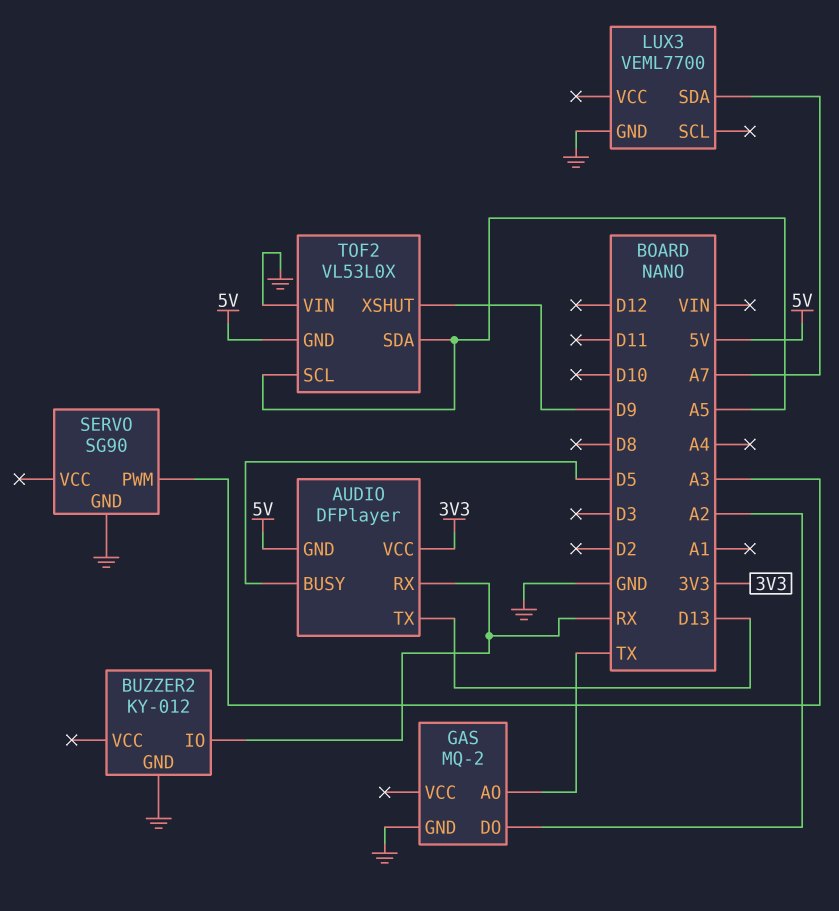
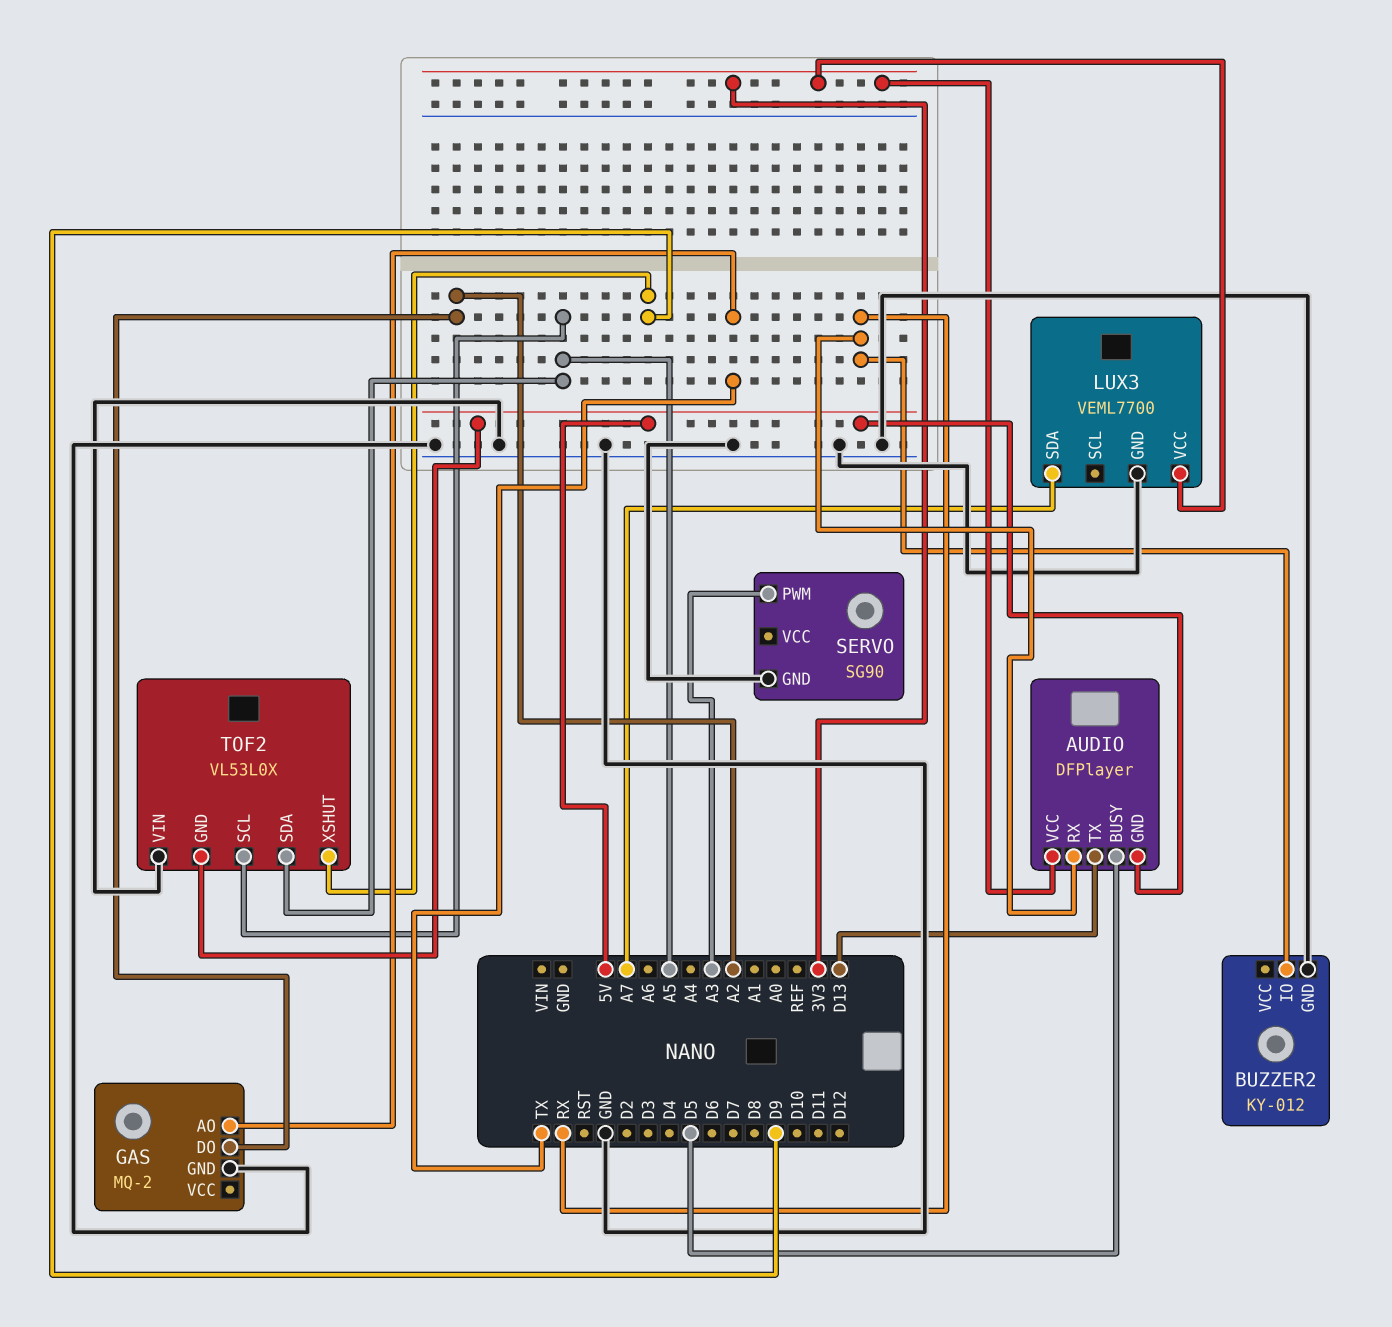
LUX3 pin VCC: none -> 3V3

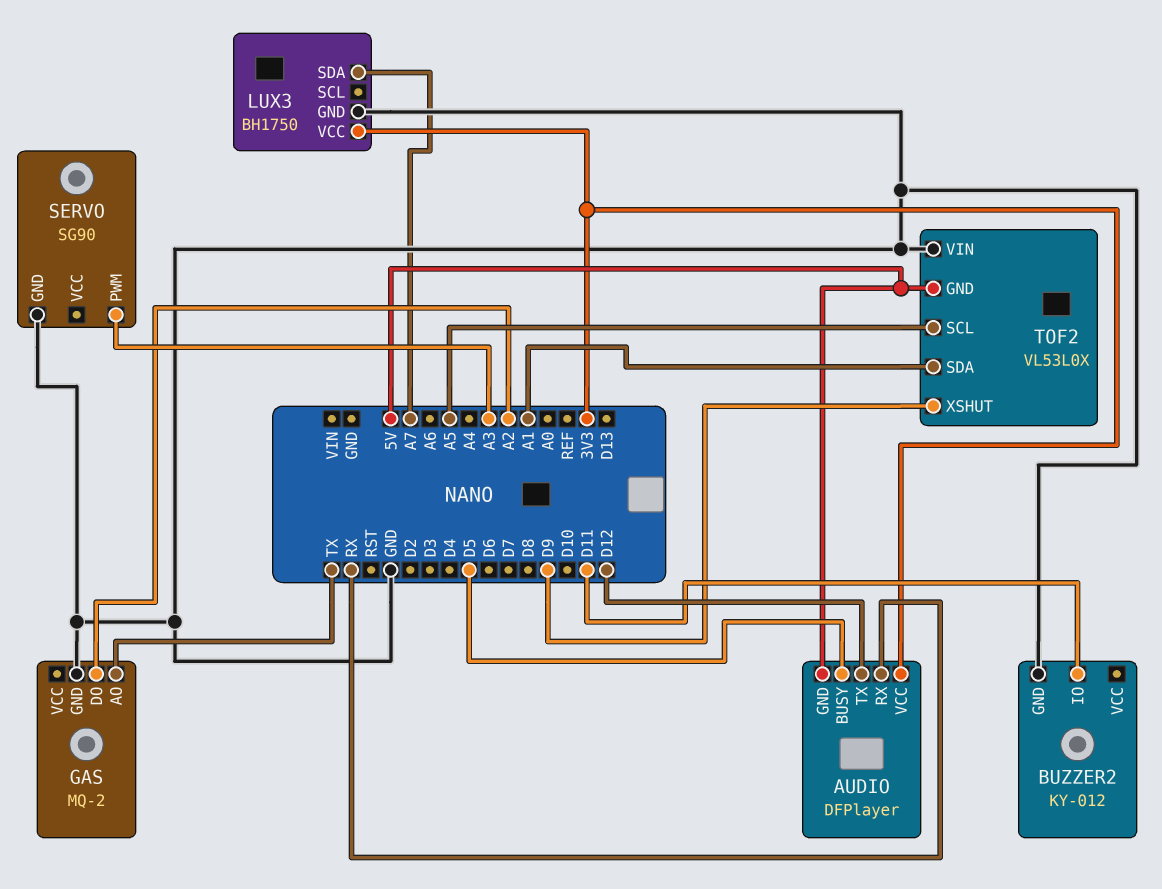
AUDIO pin TX: D13 -> D12
BUZZER2 pin IO: RX -> D11
LUX3: VEML7700 -> BH1750
TOF2 pin SDA: A5 -> A1

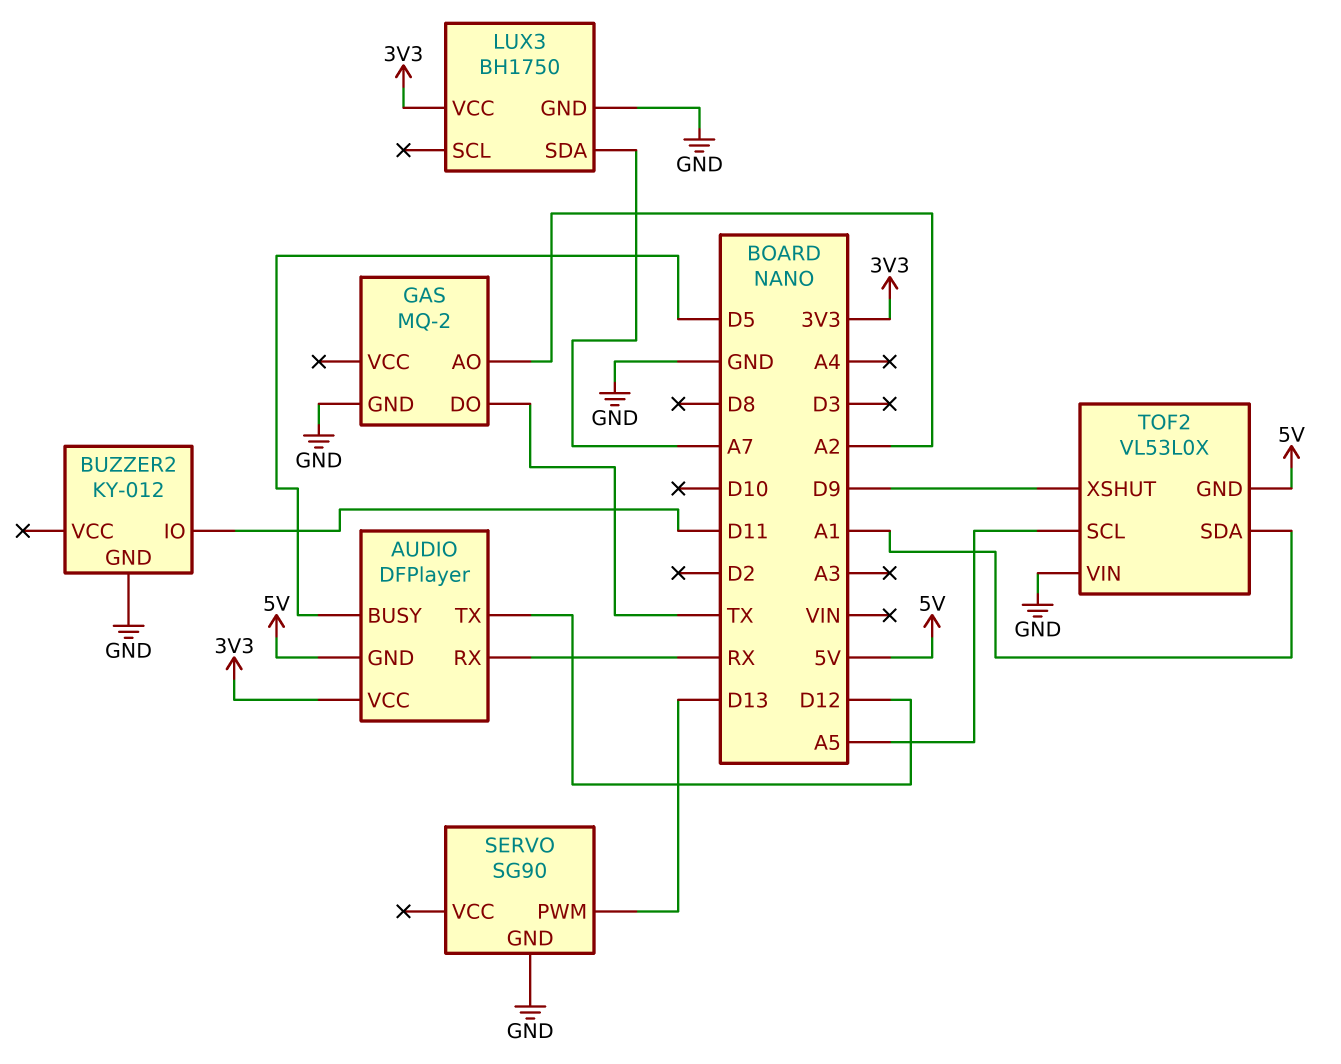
GAS pin AO: TX -> A2
GAS pin DO: A2 -> TX
SERVO pin PWM: A3 -> D13

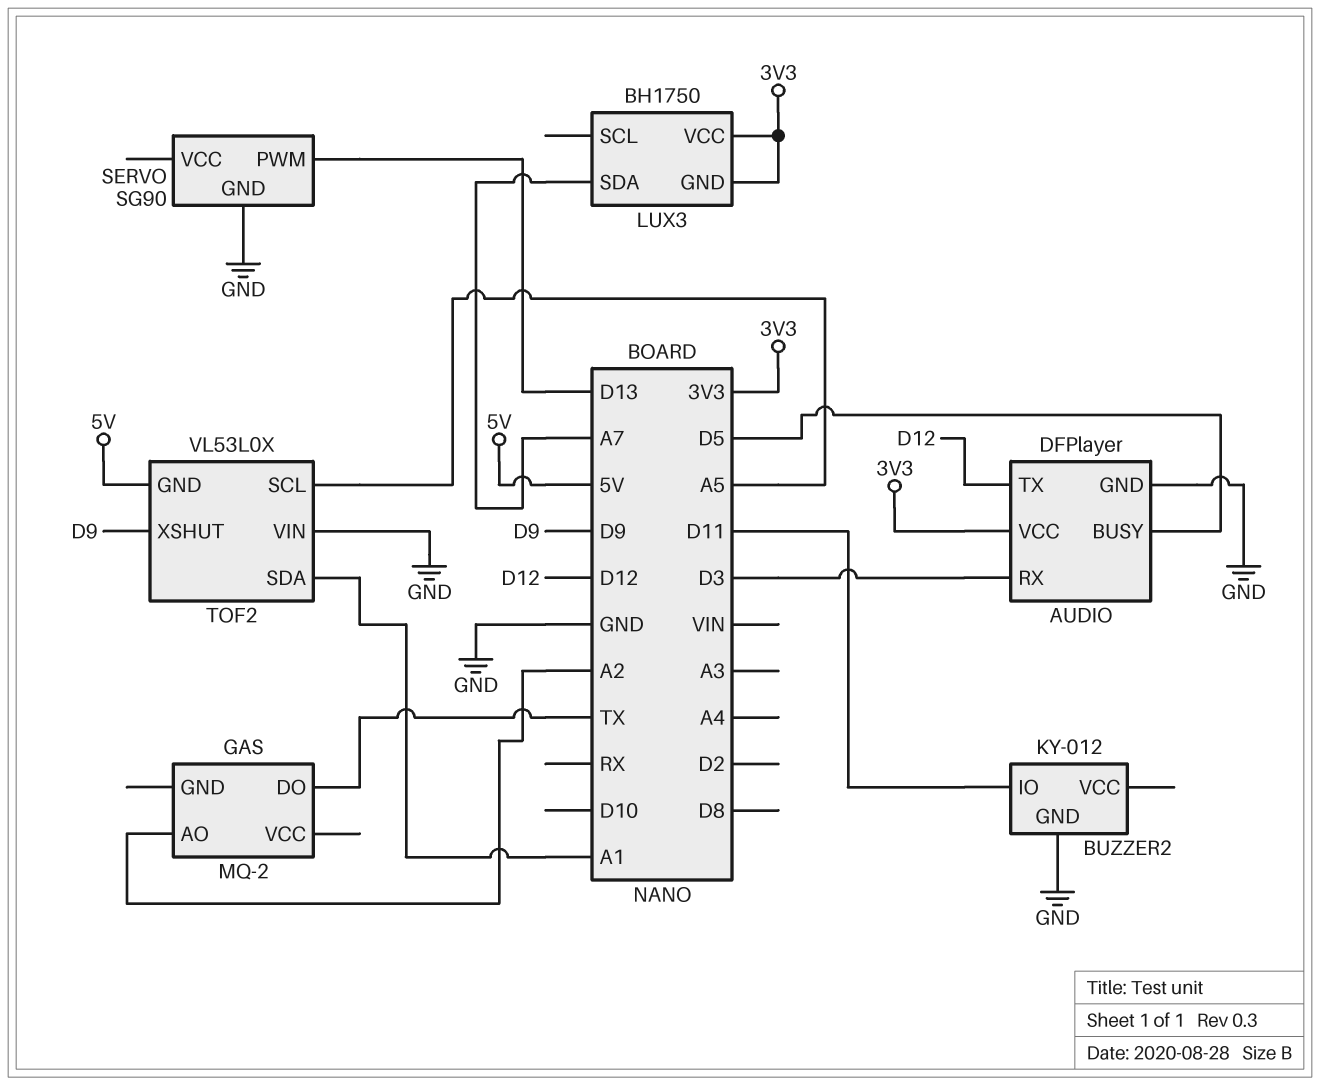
AUDIO pin GND: 5V -> GND
AUDIO pin RX: RX -> D3
GAS pin GND: GND -> none
LUX3 pin GND: GND -> 3V3

